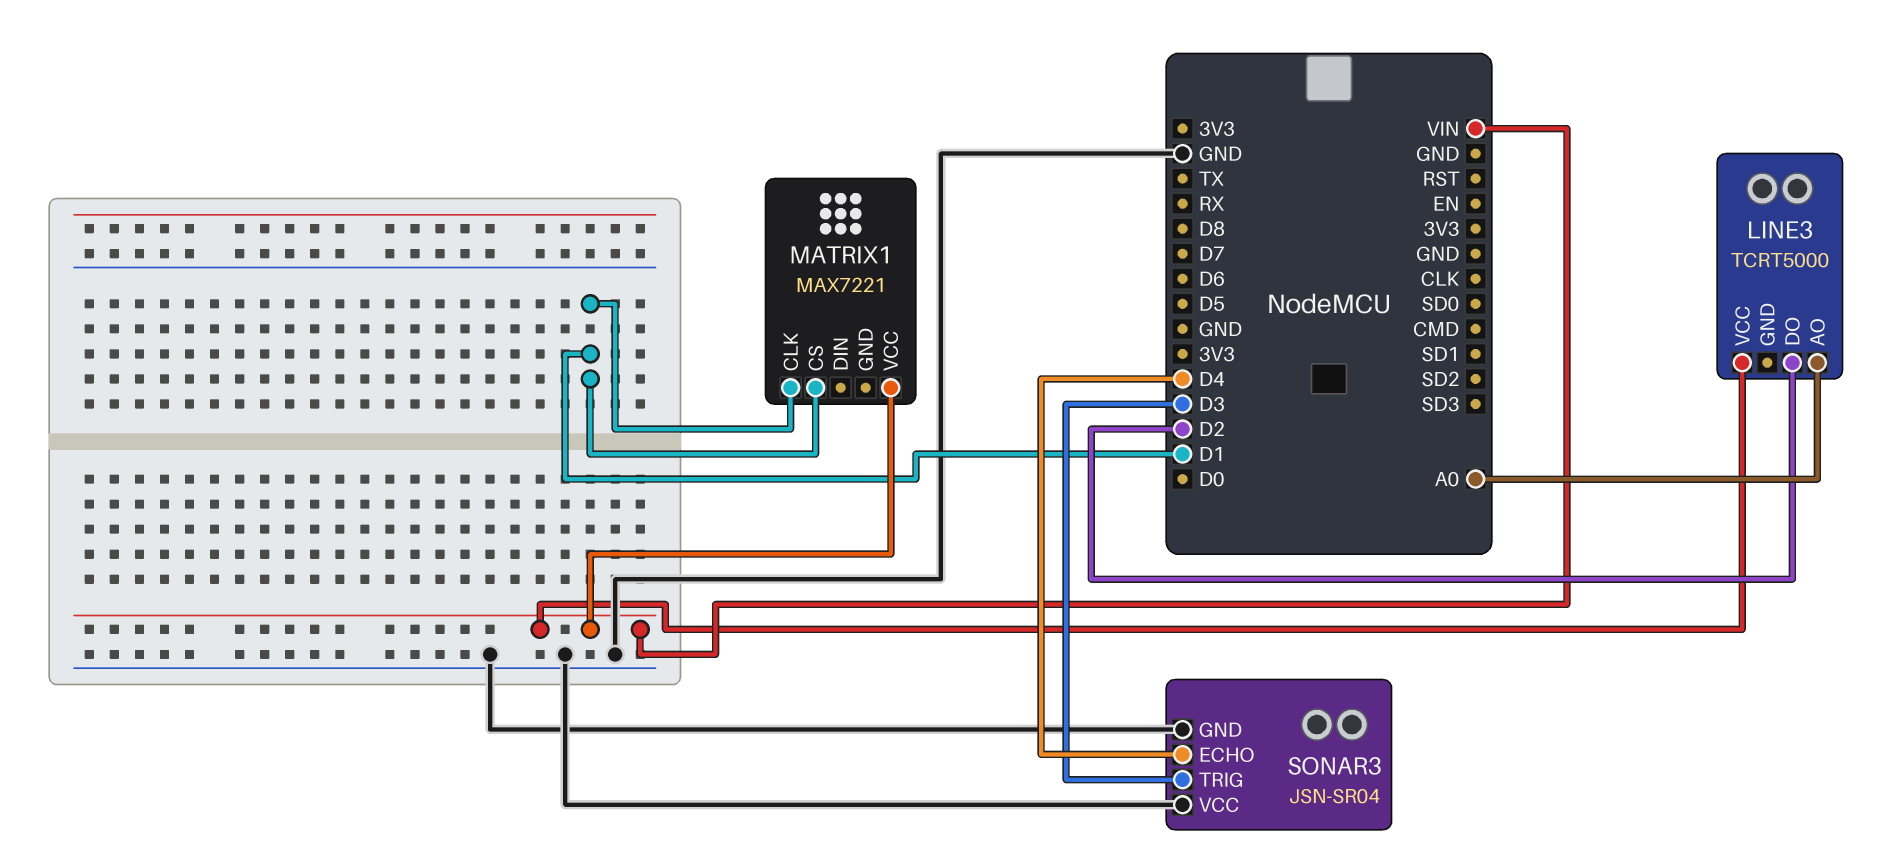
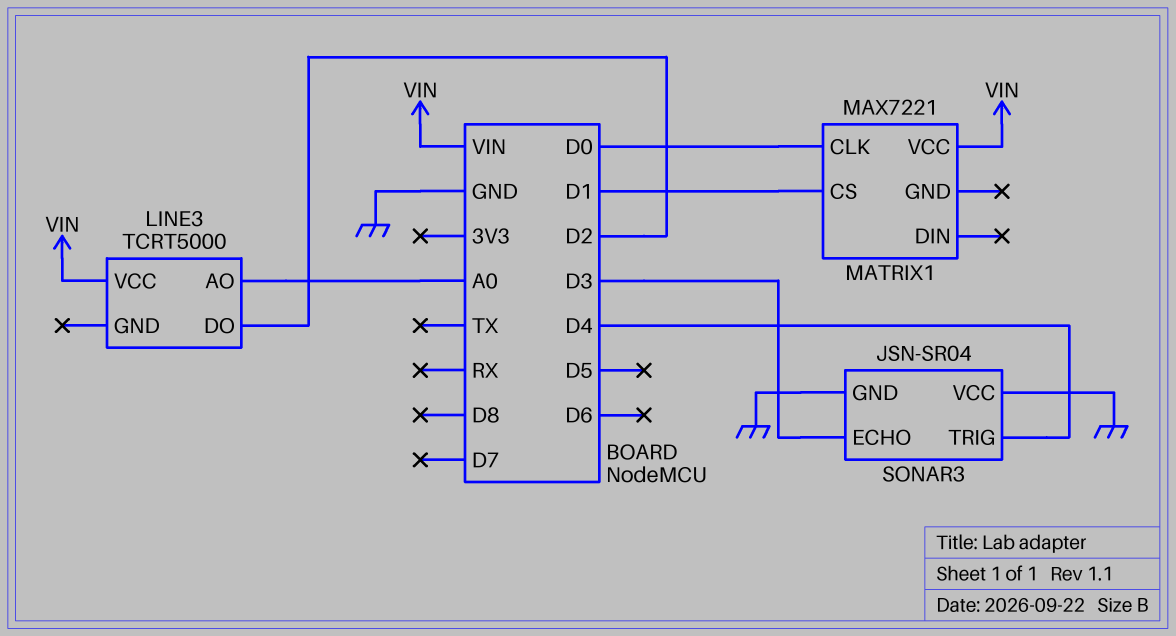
MATRIX1 pin CLK: D1 -> D0
SONAR3 pin ECHO: D4 -> D3
SONAR3 pin TRIG: D3 -> D4

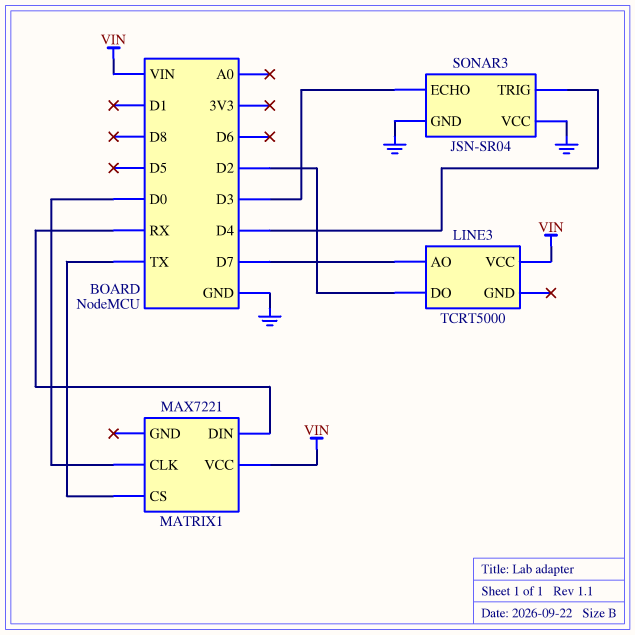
LINE3 pin AO: A0 -> D7
MATRIX1 pin CS: D1 -> TX
MATRIX1 pin DIN: none -> RX

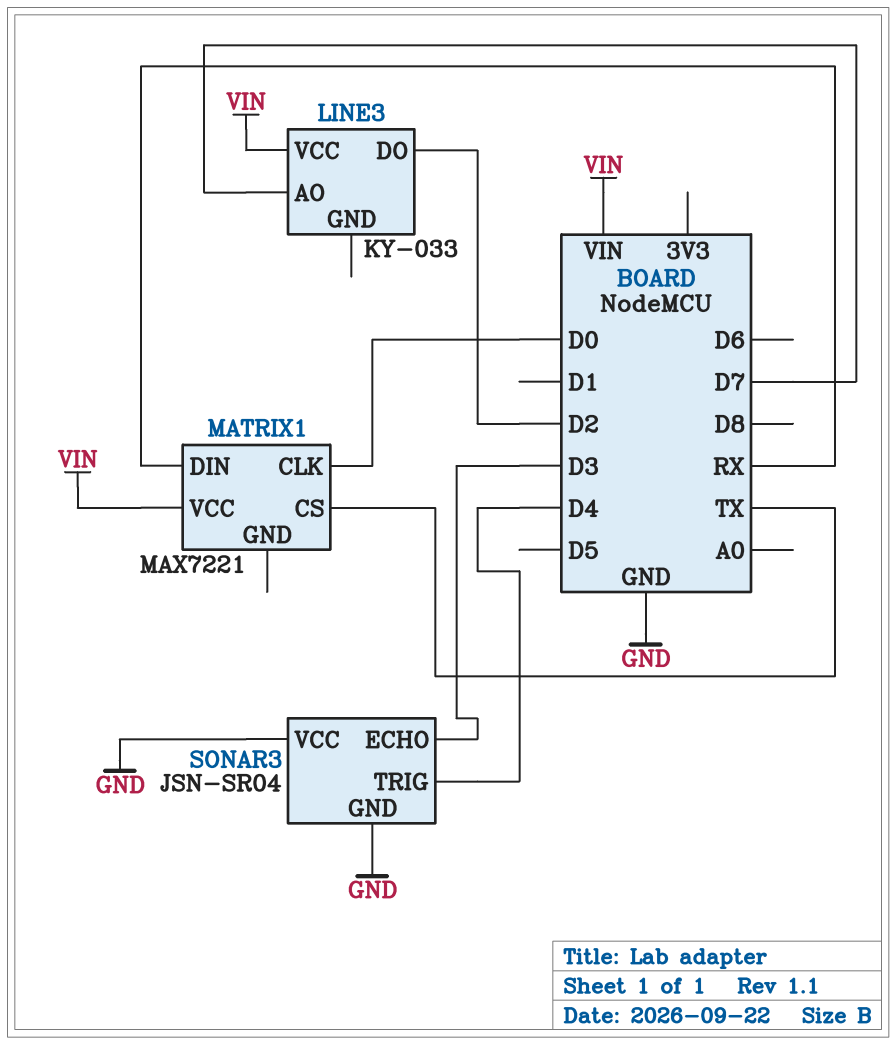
LINE3: TCRT5000 -> KY-033

